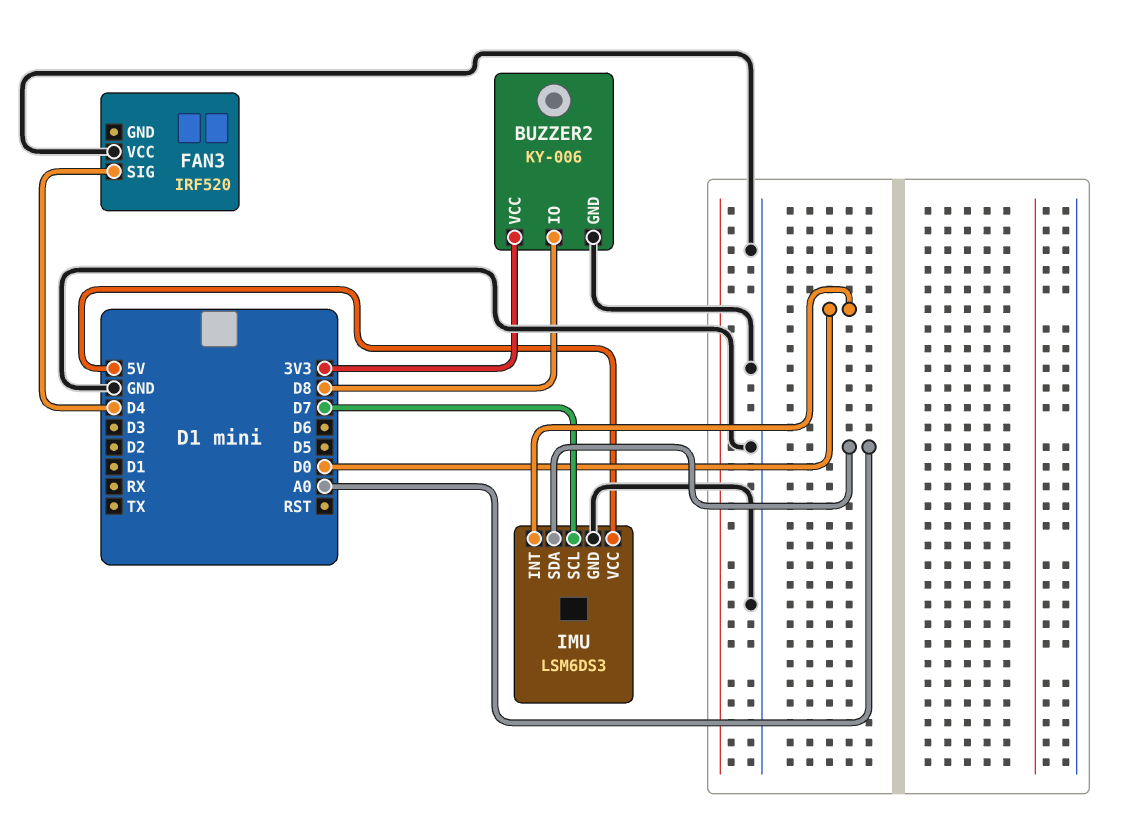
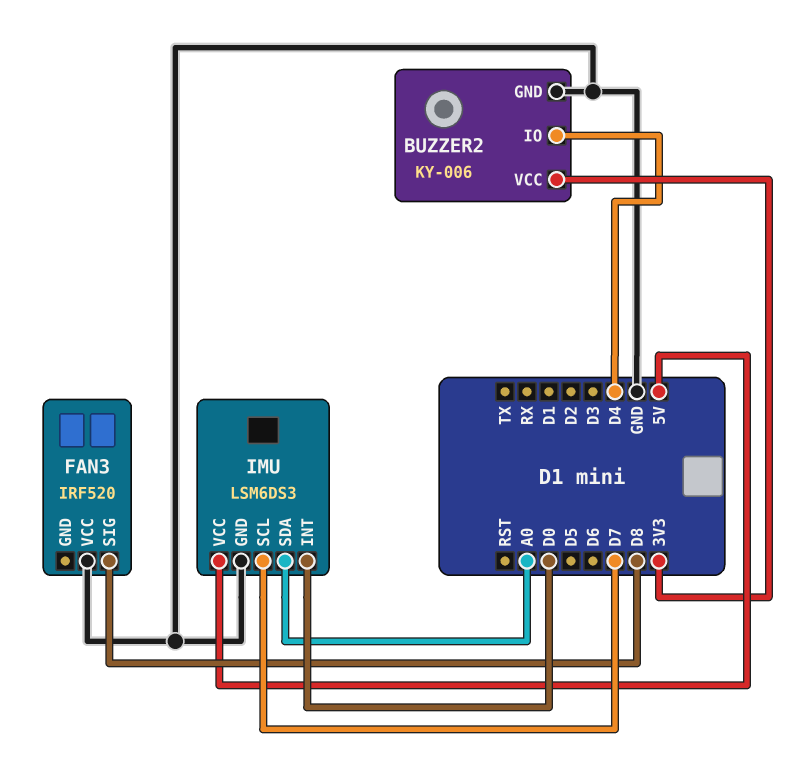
BUZZER2 pin IO: D8 -> D4
FAN3 pin SIG: D4 -> D8

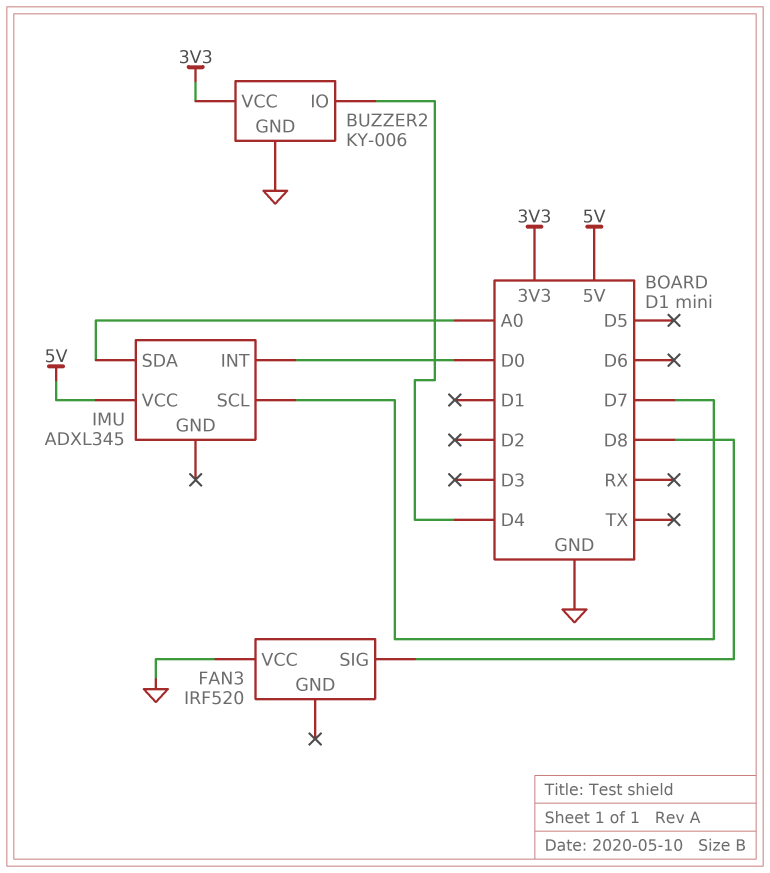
IMU: LSM6DS3 -> ADXL345
IMU pin GND: GND -> none

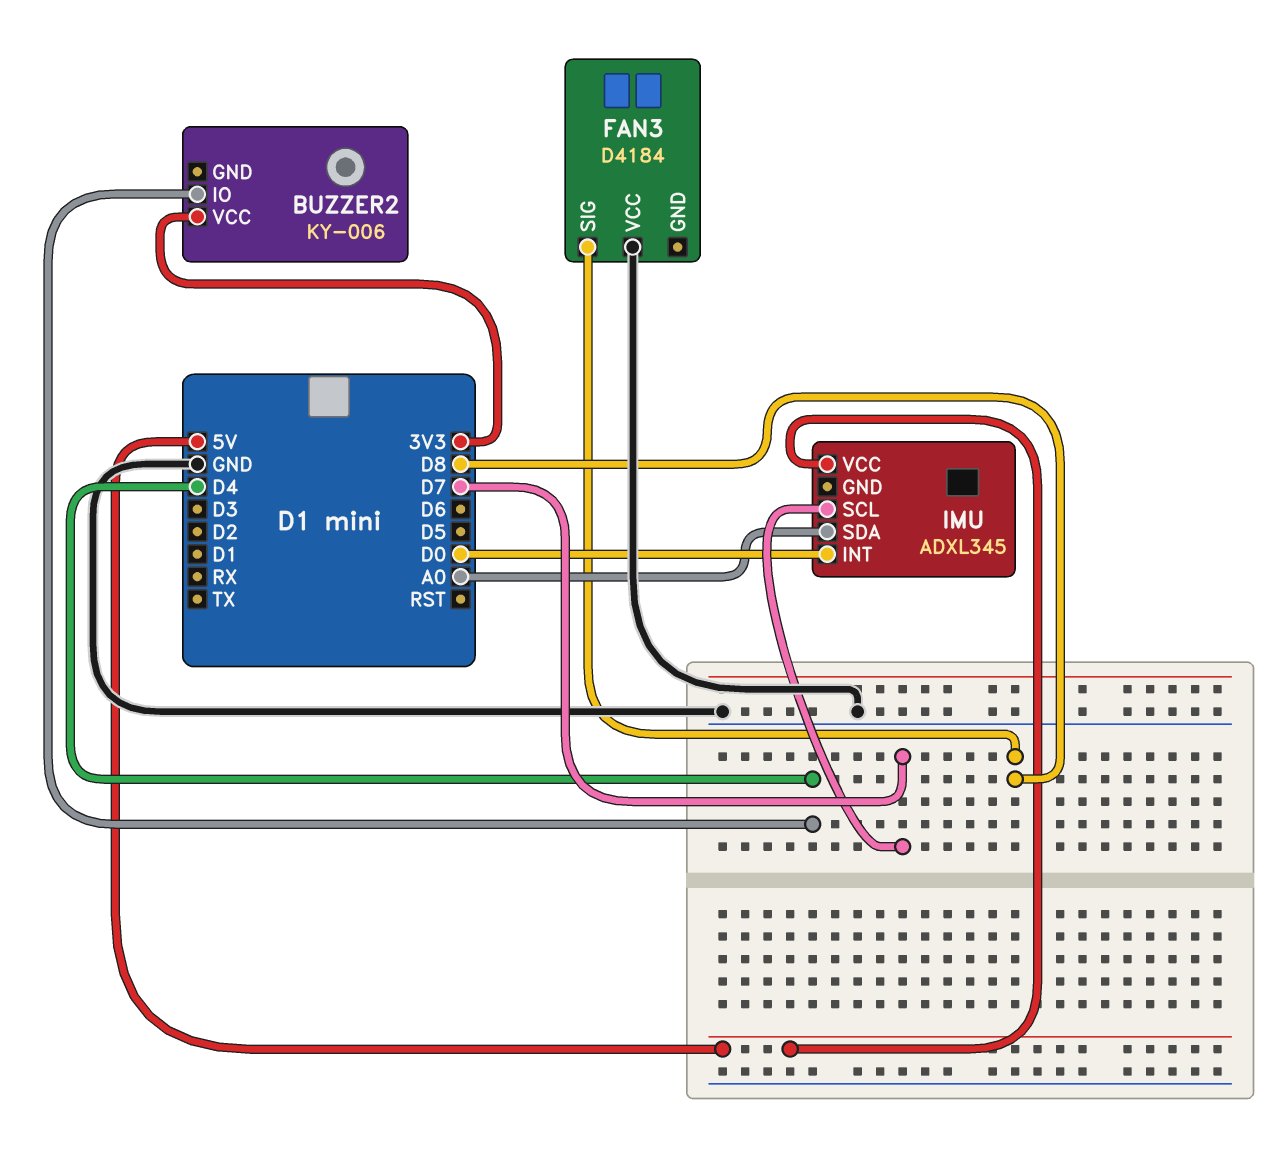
BUZZER2 pin GND: GND -> none
FAN3: IRF520 -> D4184

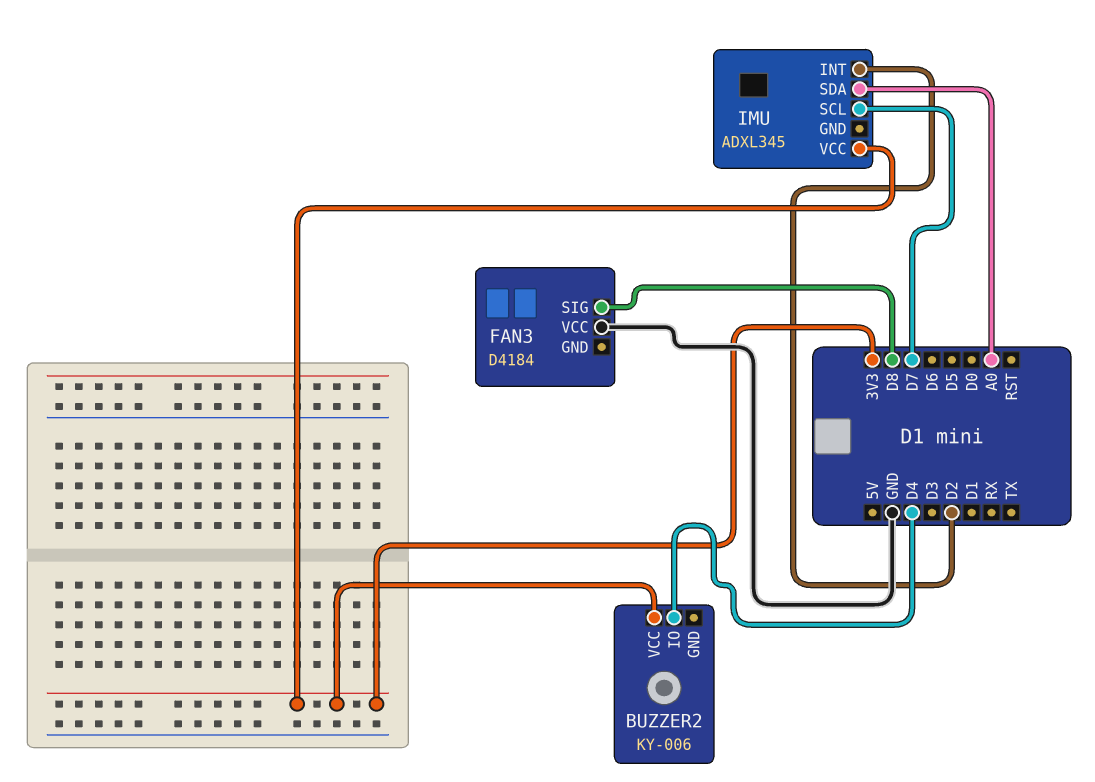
IMU pin INT: D0 -> D2
IMU pin VCC: 5V -> 3V3

